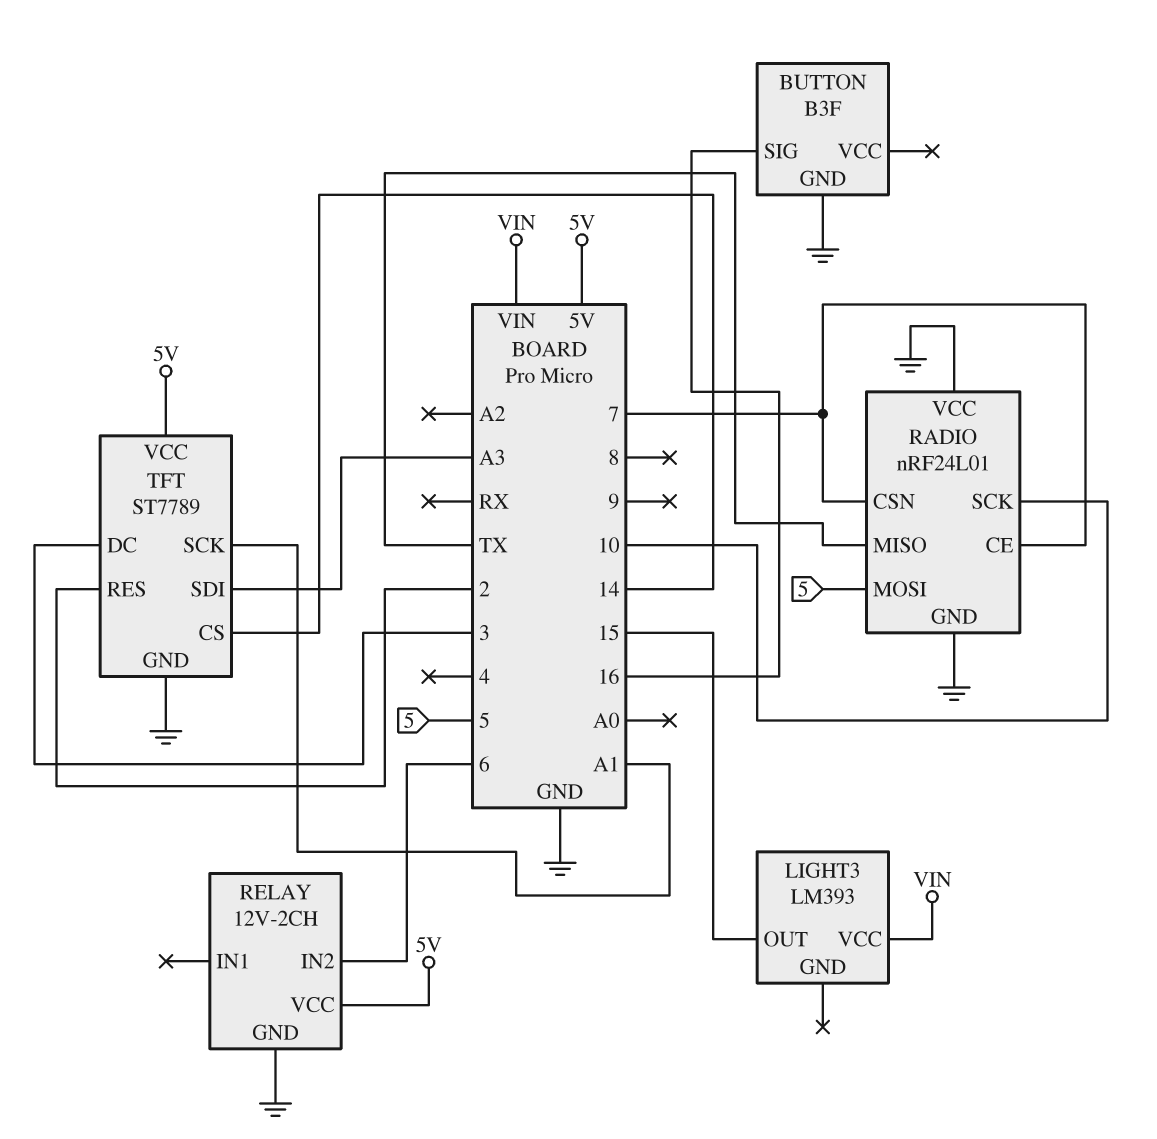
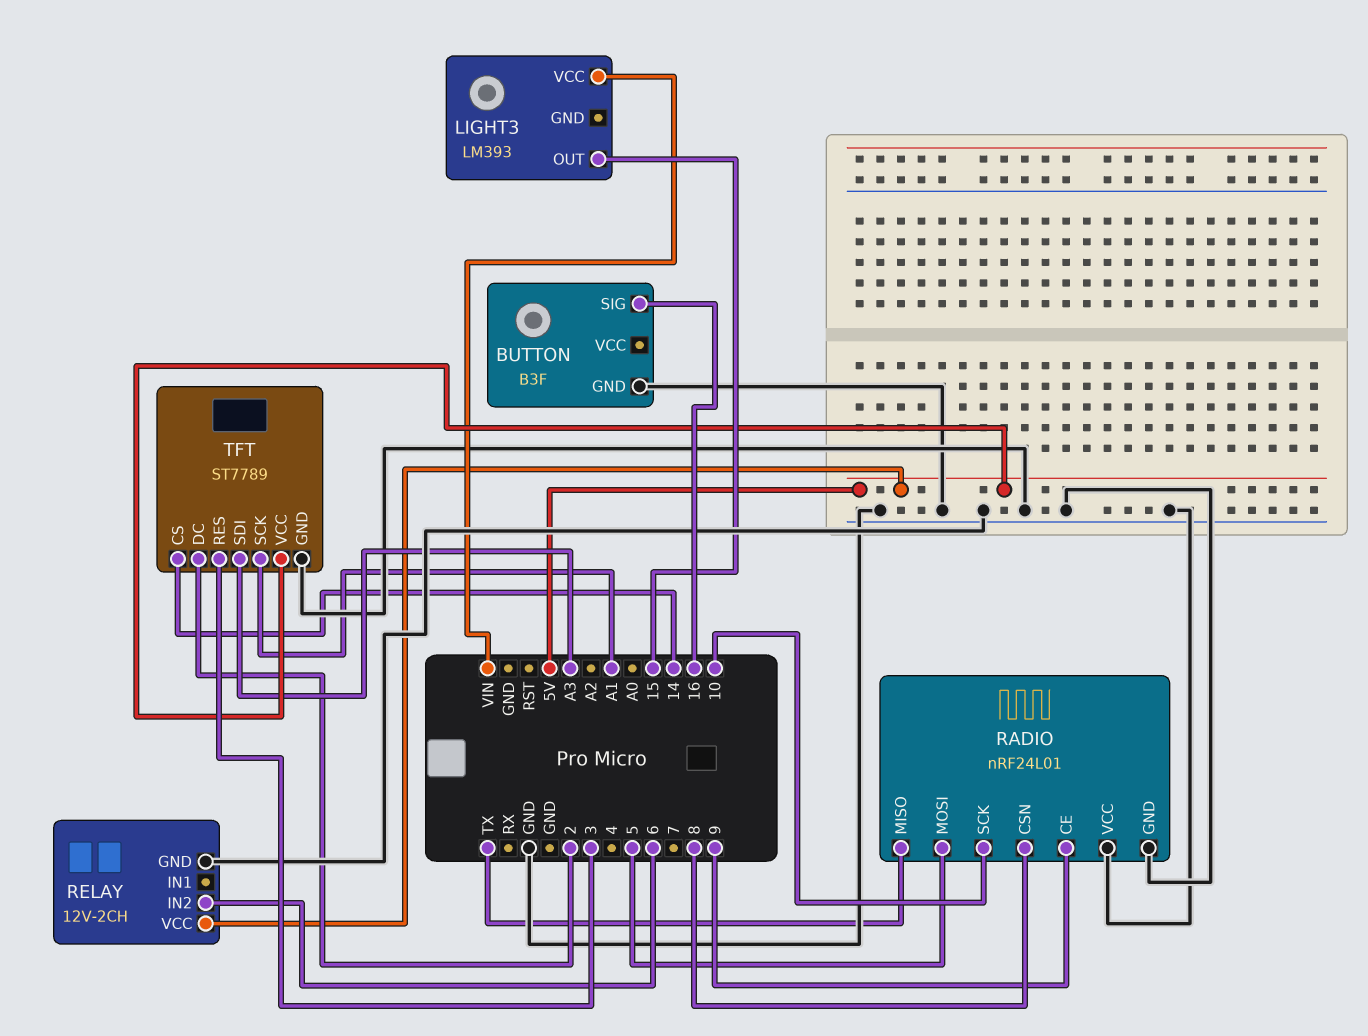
RADIO pin CE: 7 -> 9
RADIO pin CSN: 7 -> 8
TFT pin DC: 3 -> 2
TFT pin RES: 2 -> 3

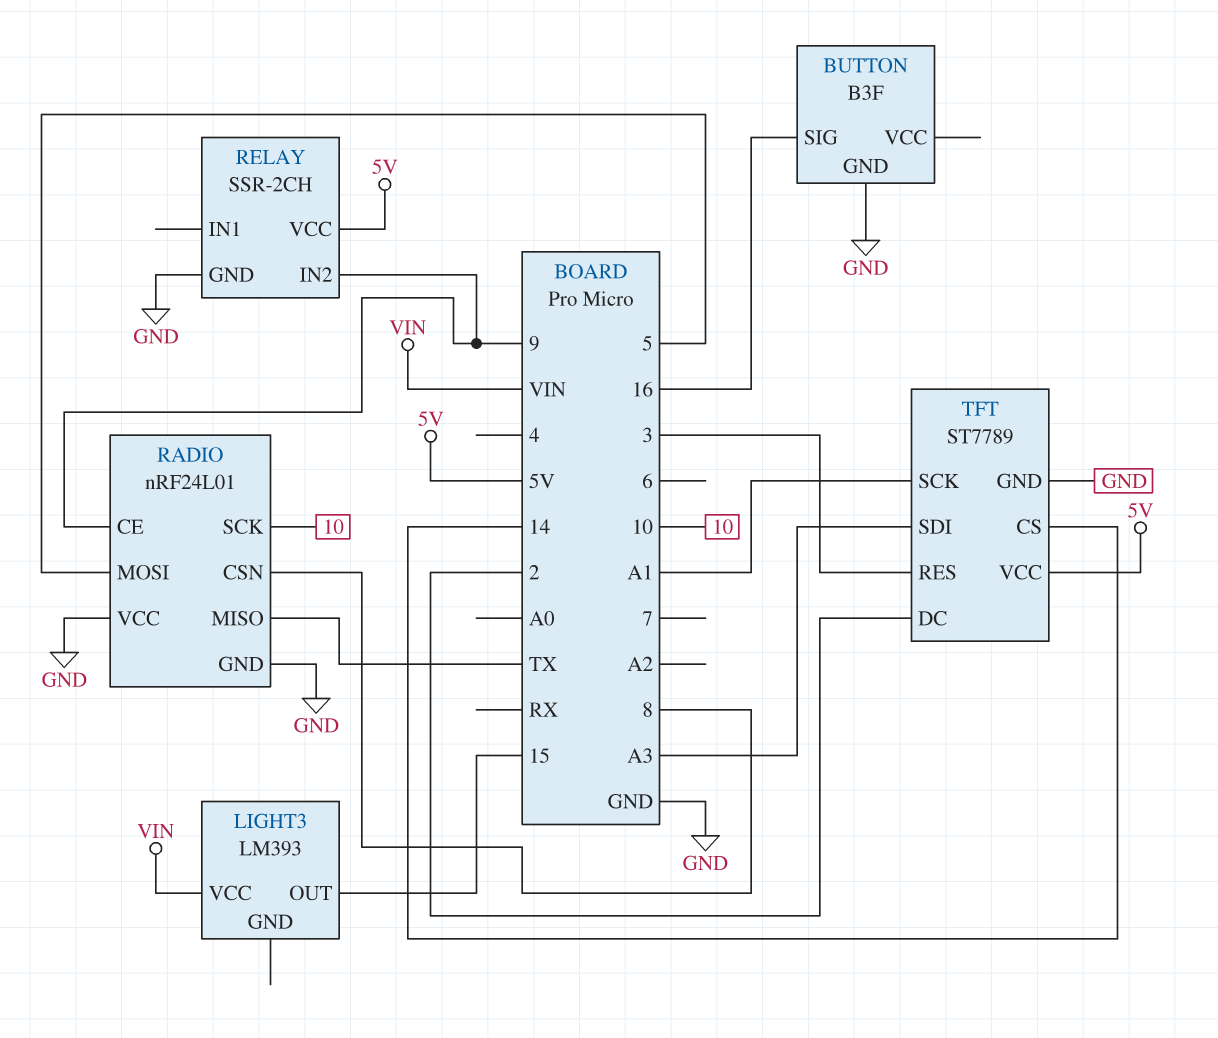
RELAY: 12V-2CH -> SSR-2CH
RELAY pin IN2: 6 -> 9

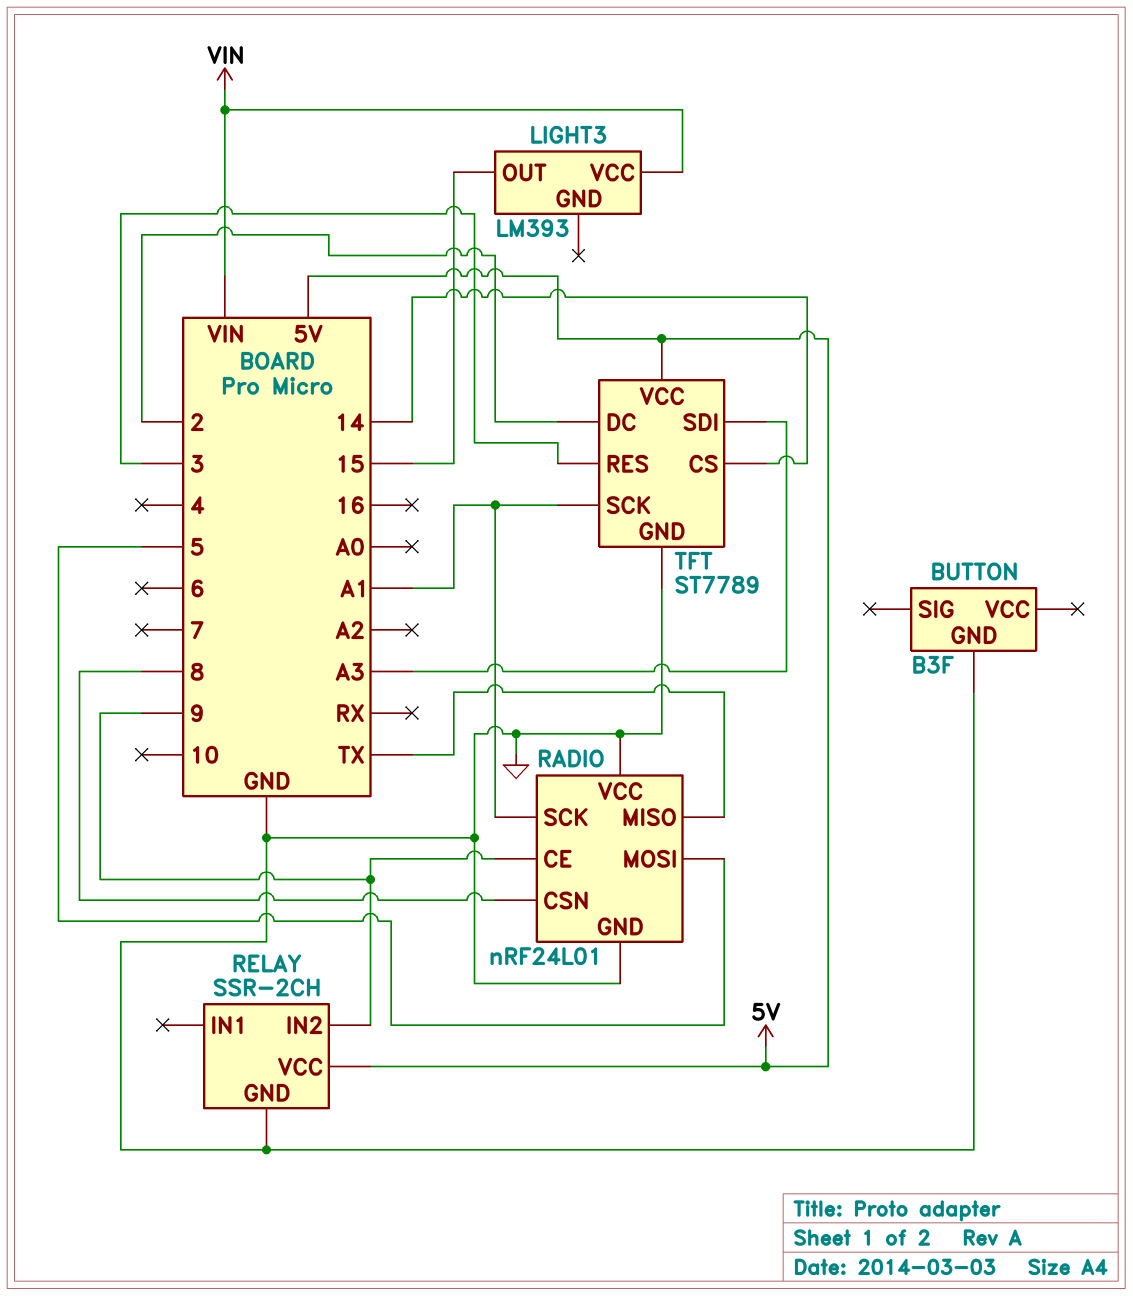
BUTTON pin SIG: 16 -> none
RADIO pin SCK: 10 -> A1

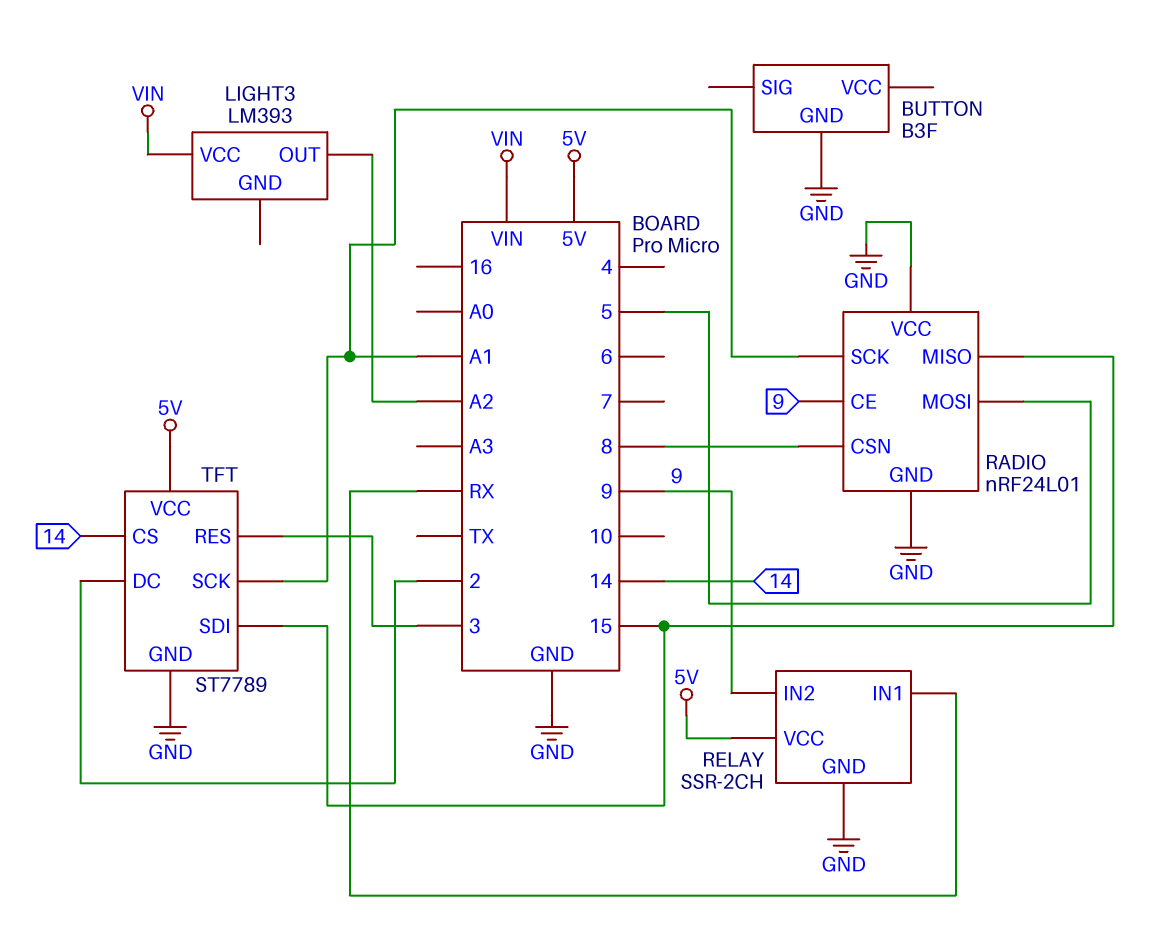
LIGHT3 pin OUT: 15 -> A2
RADIO pin MISO: TX -> 15
RELAY pin IN1: none -> RX
TFT pin SDI: A3 -> 15

